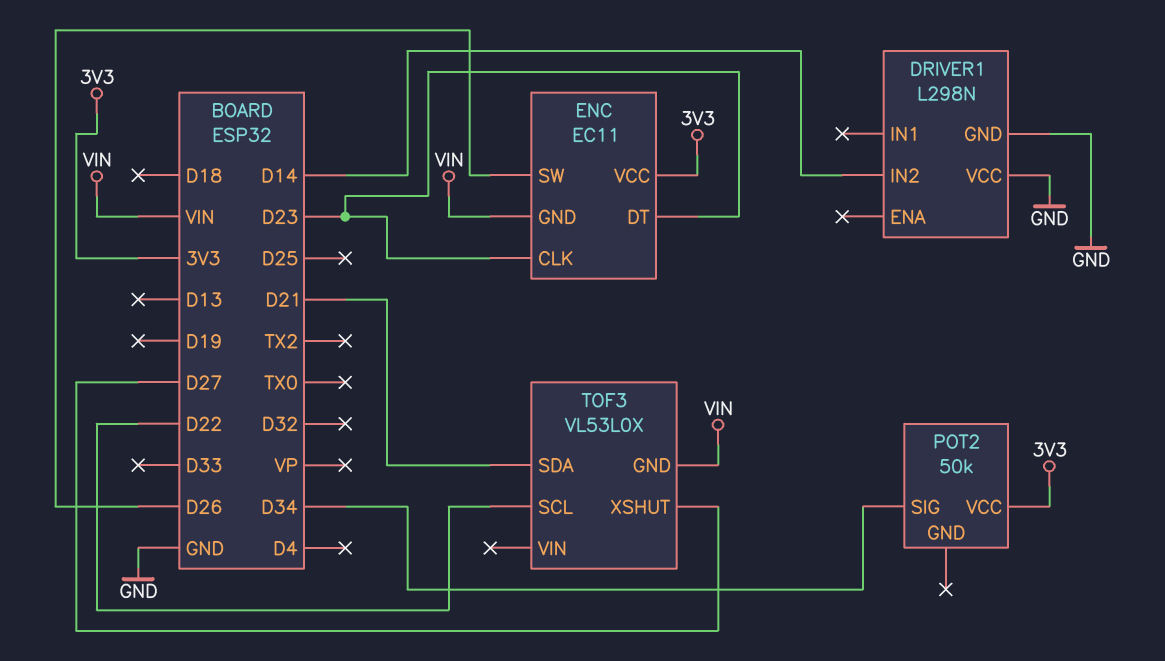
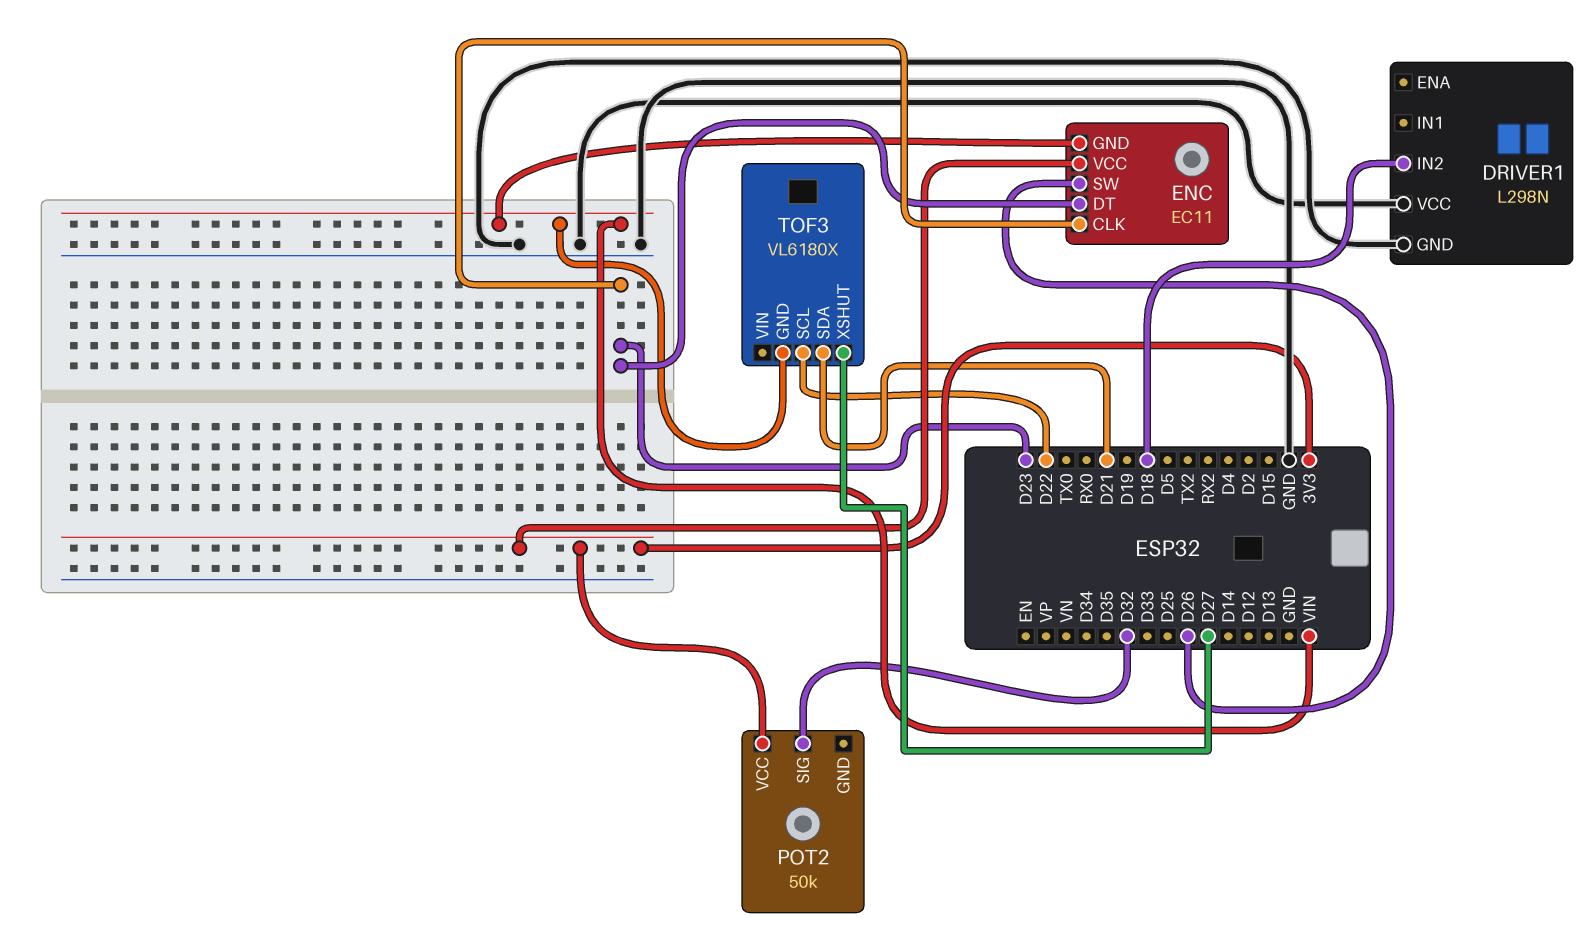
DRIVER1 pin IN2: D14 -> D18
POT2 pin SIG: D34 -> D32
TOF3: VL53L0X -> VL6180X

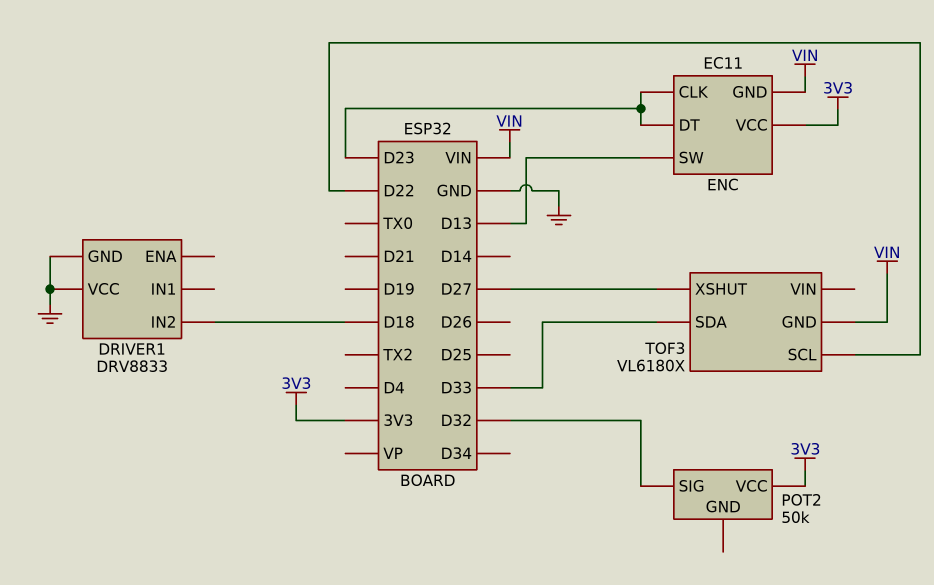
DRIVER1: L298N -> DRV8833
ENC pin SW: D26 -> D13
TOF3 pin SDA: D21 -> D33

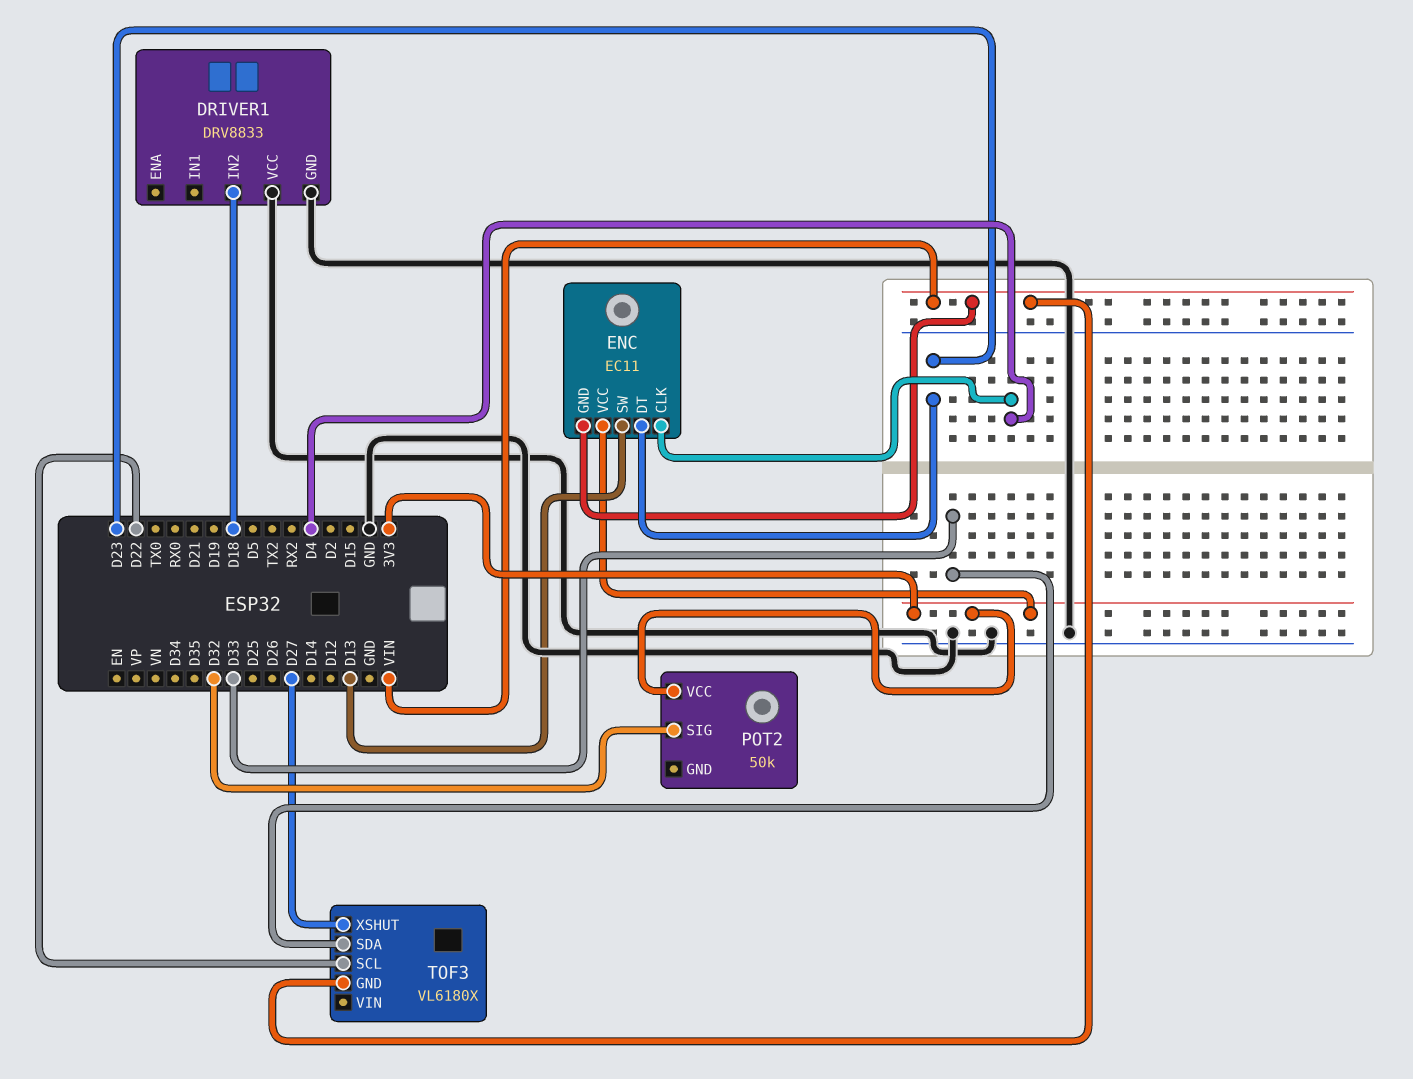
ENC pin CLK: D23 -> D4

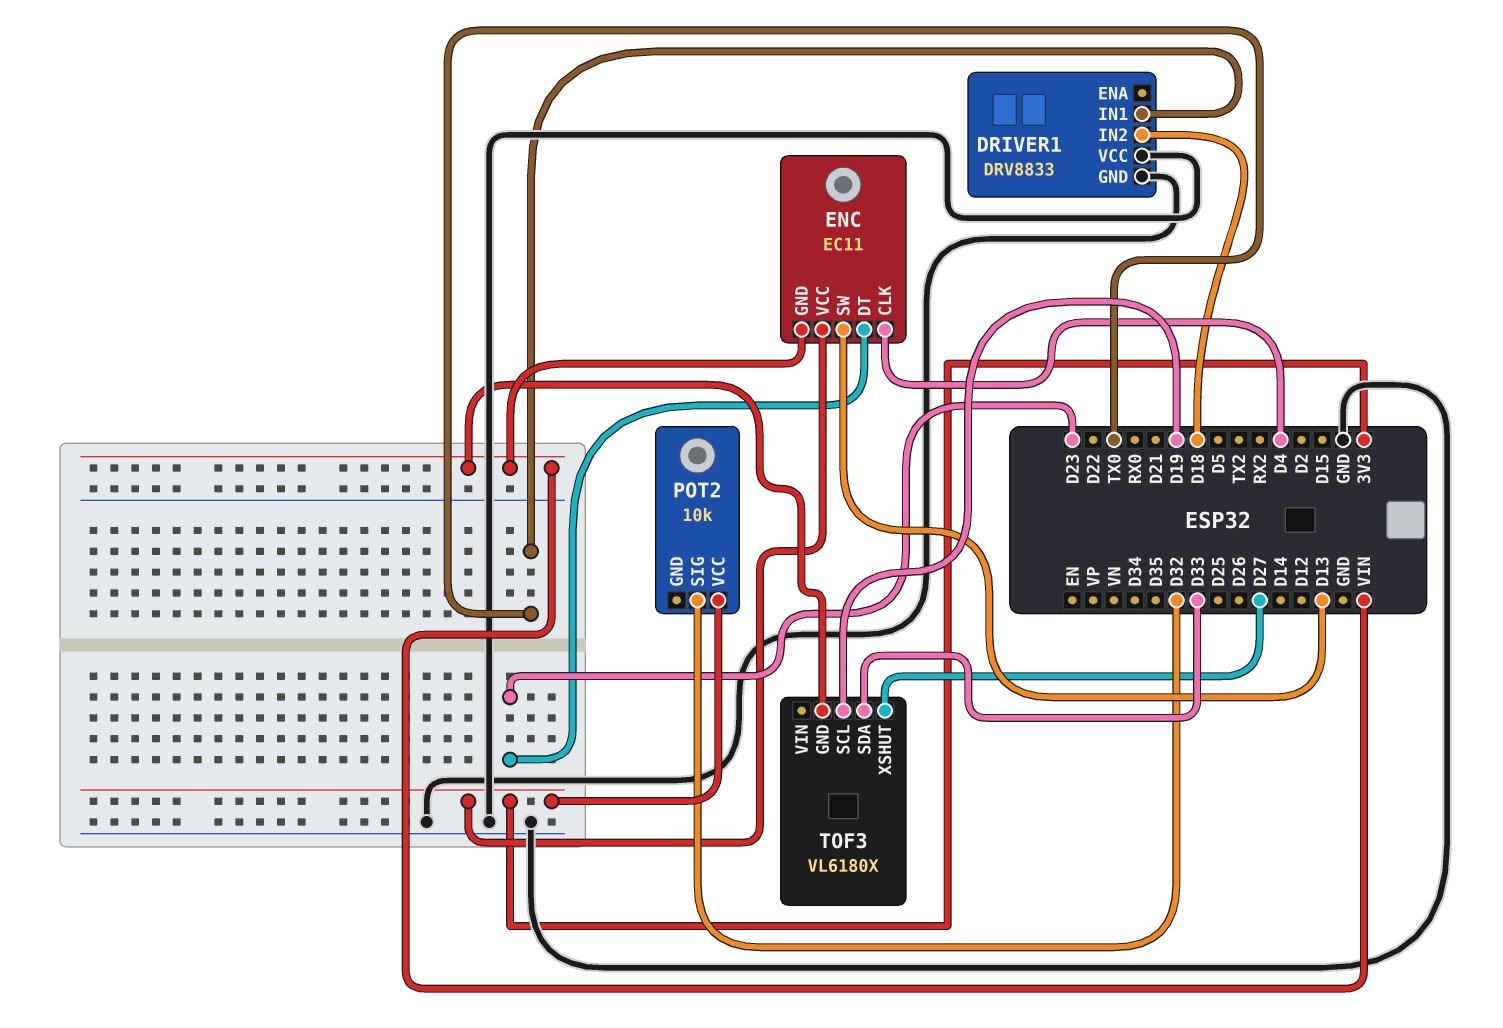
DRIVER1 pin IN1: none -> TX0
POT2: 50k -> 10k
TOF3 pin SCL: D22 -> D19

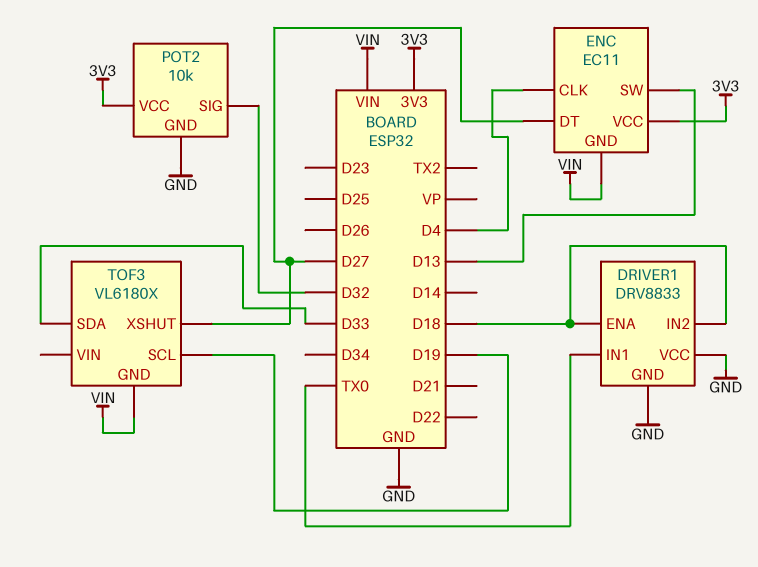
DRIVER1 pin ENA: none -> D18
ENC pin DT: D23 -> D27
POT2 pin GND: none -> GND

